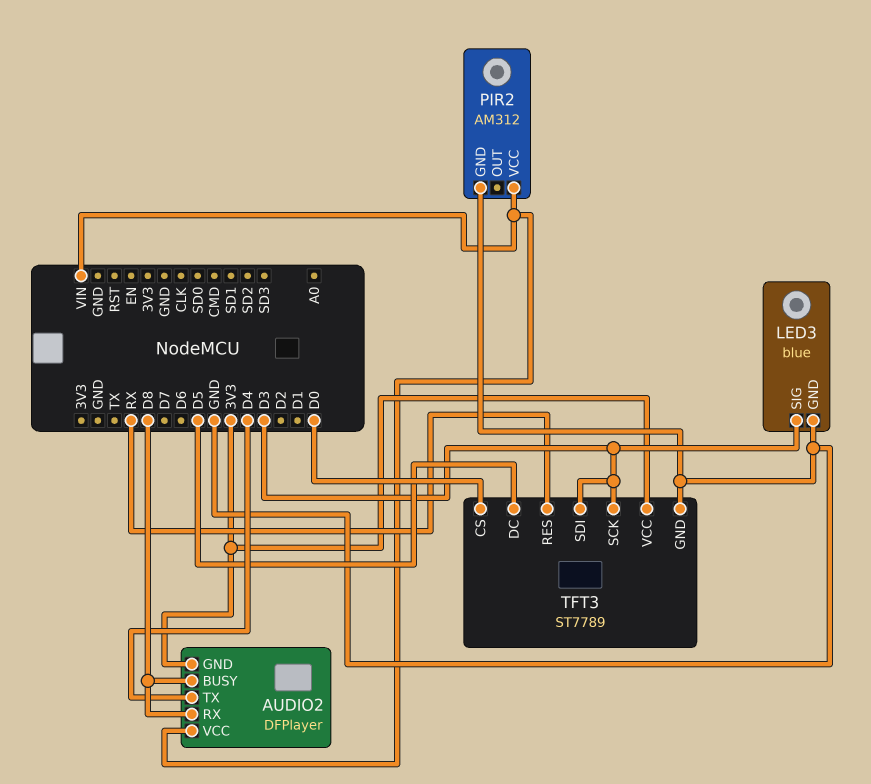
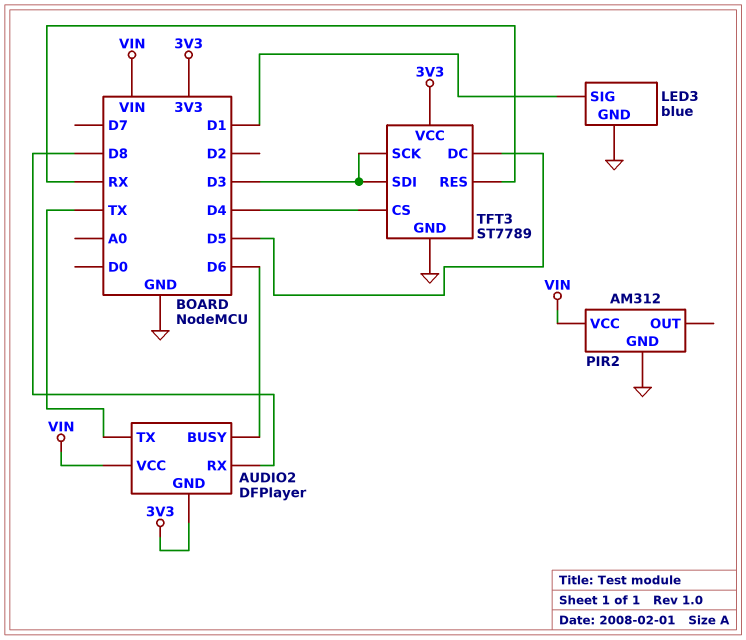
AUDIO2 pin BUSY: D8 -> D6
AUDIO2 pin TX: D4 -> TX
LED3 pin SIG: D3 -> D1
TFT3 pin CS: D0 -> D4

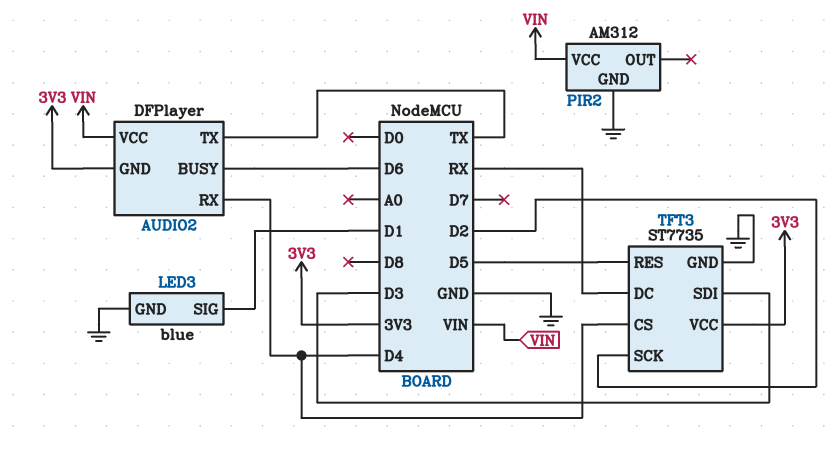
AUDIO2 pin RX: D8 -> D4
TFT3: ST7789 -> ST7735
TFT3 pin DC: D5 -> RX
TFT3 pin RES: RX -> D5
TFT3 pin SCK: D3 -> D2

